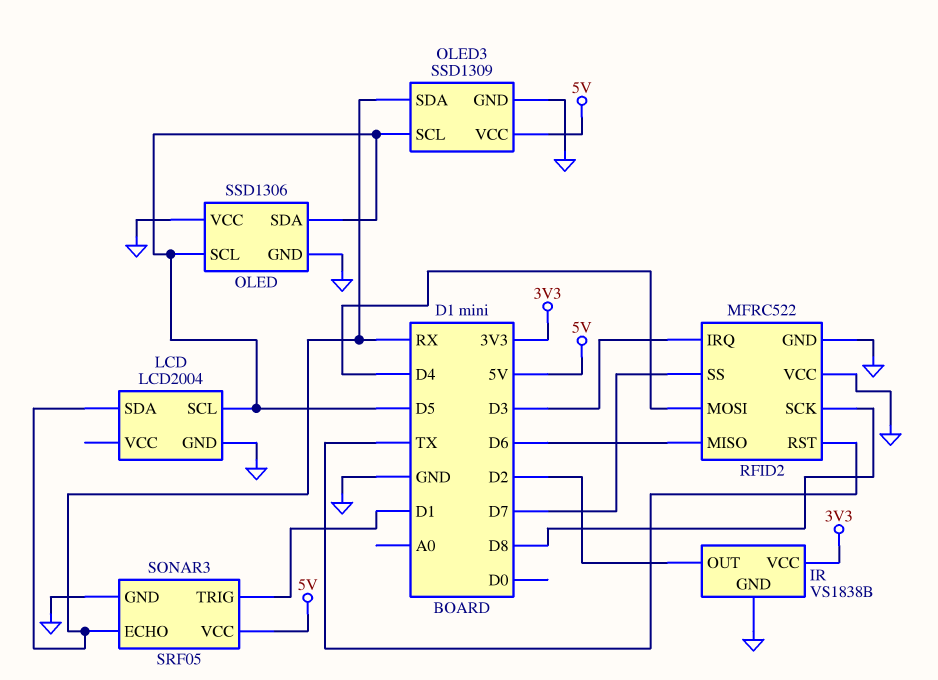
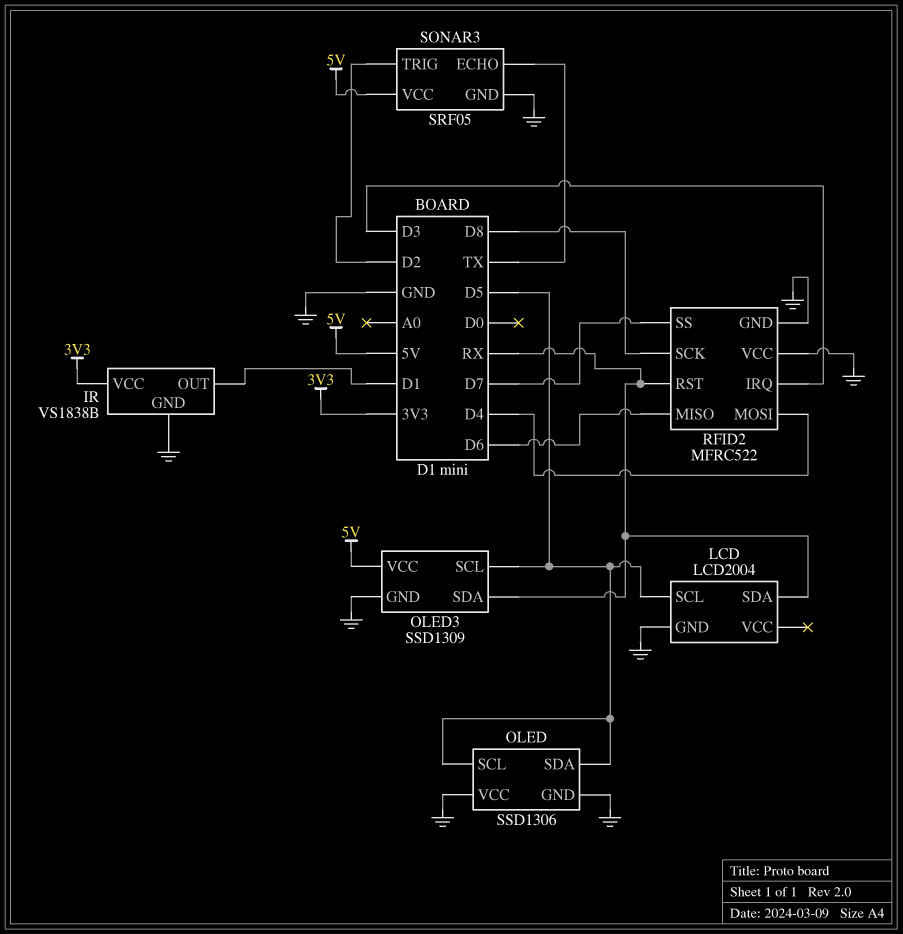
IR pin OUT: D2 -> D1
RFID2 pin RST: TX -> RX
SONAR3 pin ECHO: RX -> TX
SONAR3 pin TRIG: D1 -> D2

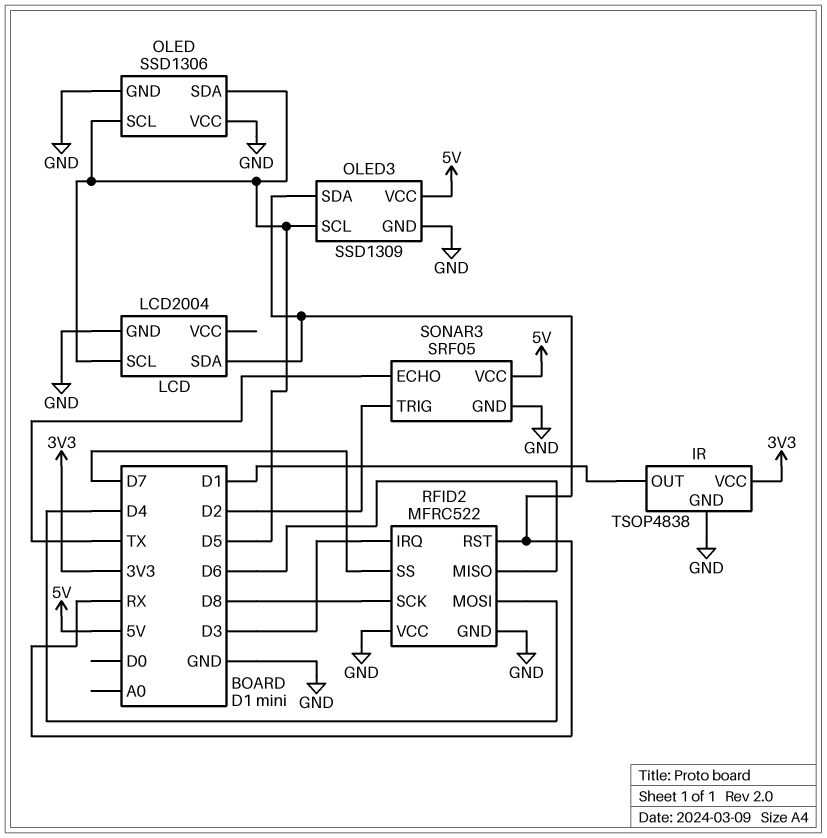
IR: VS1838B -> TSOP4838

